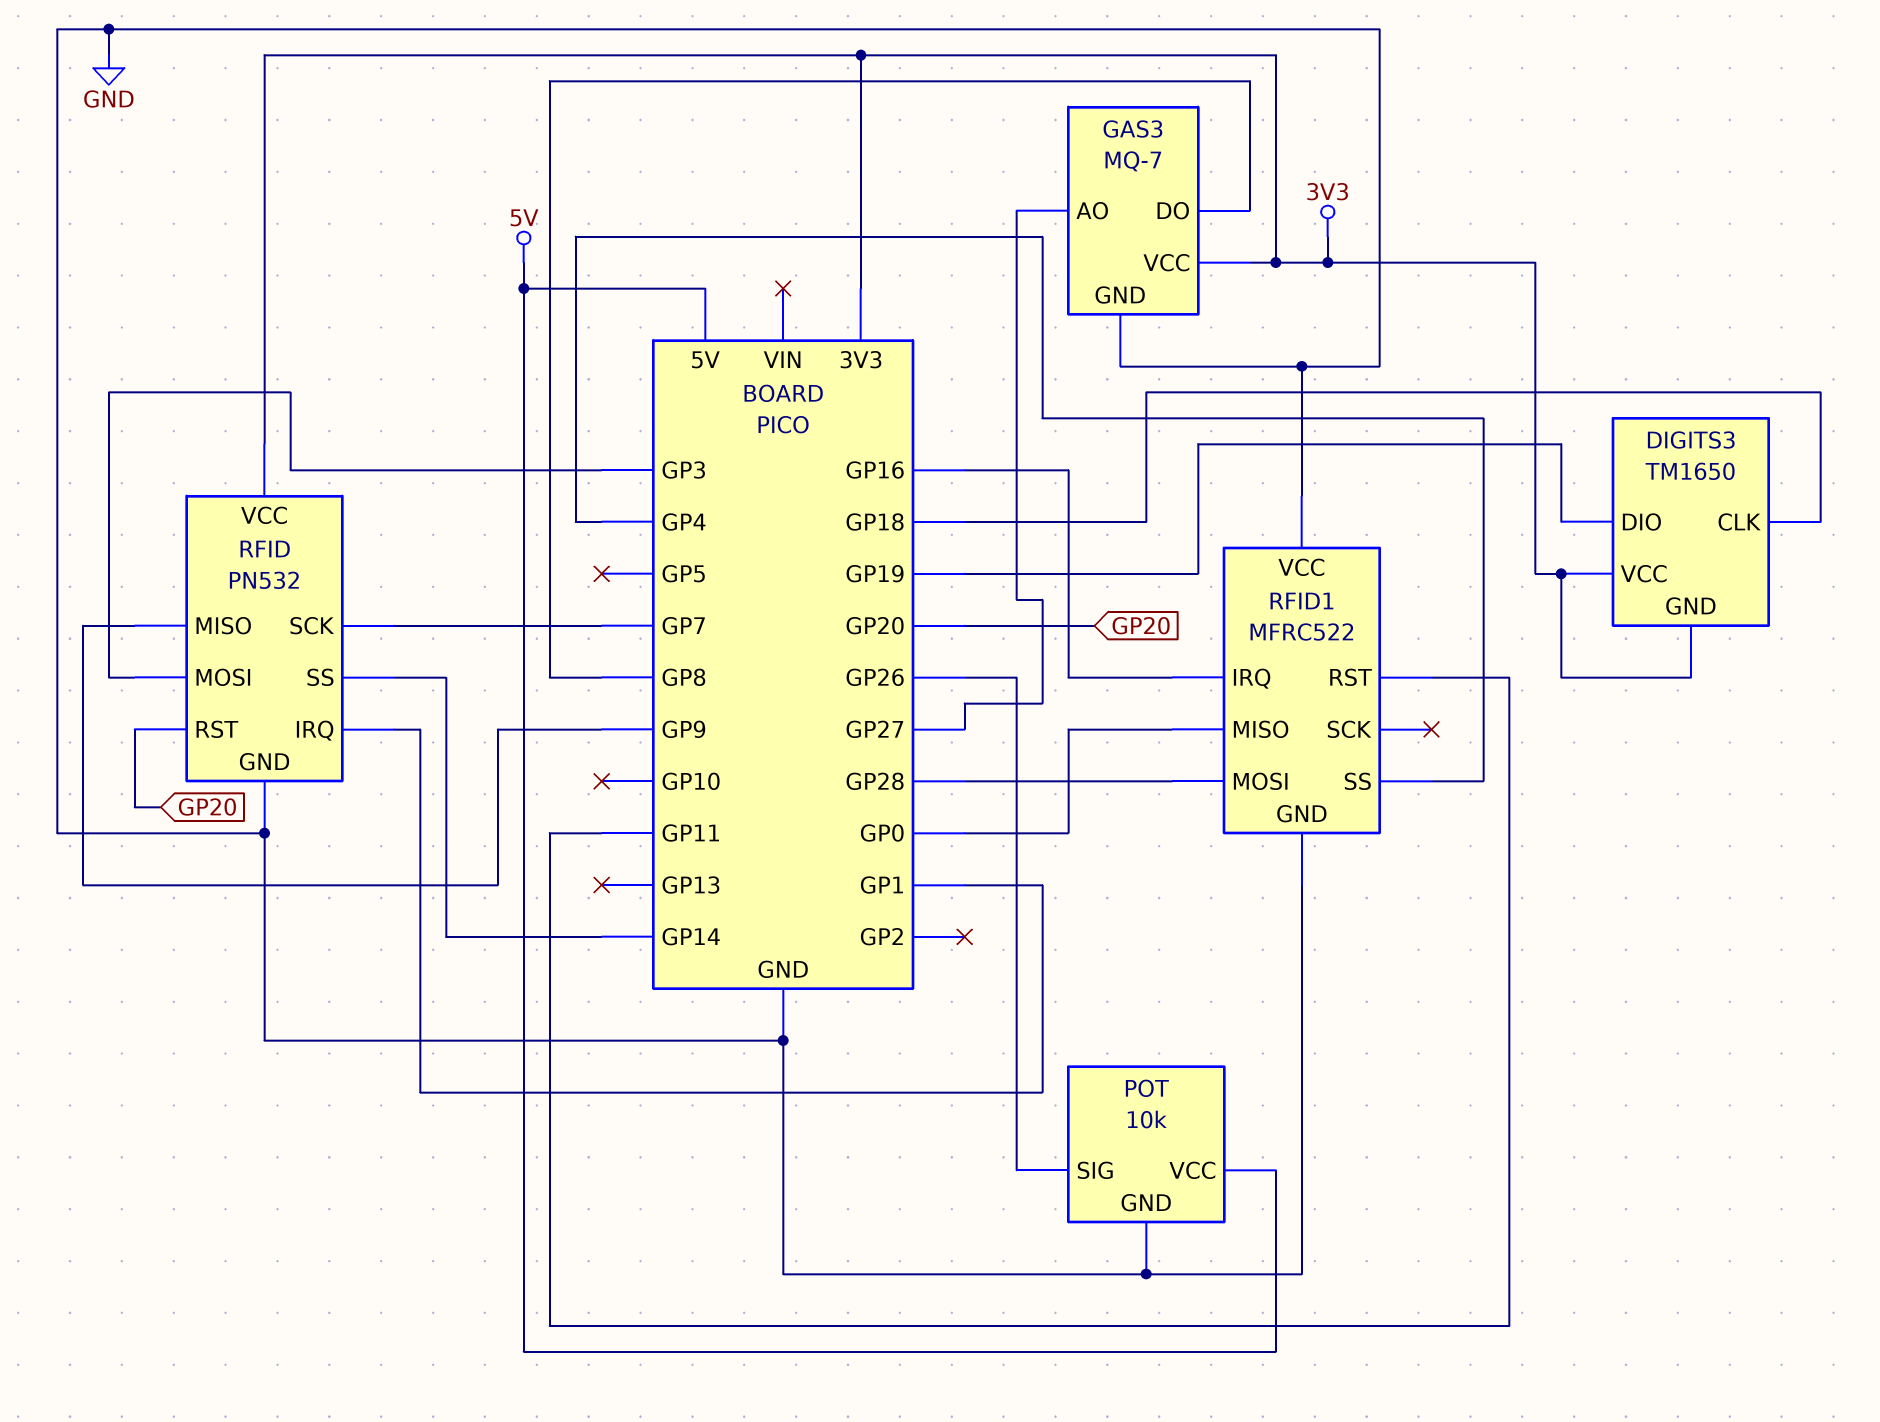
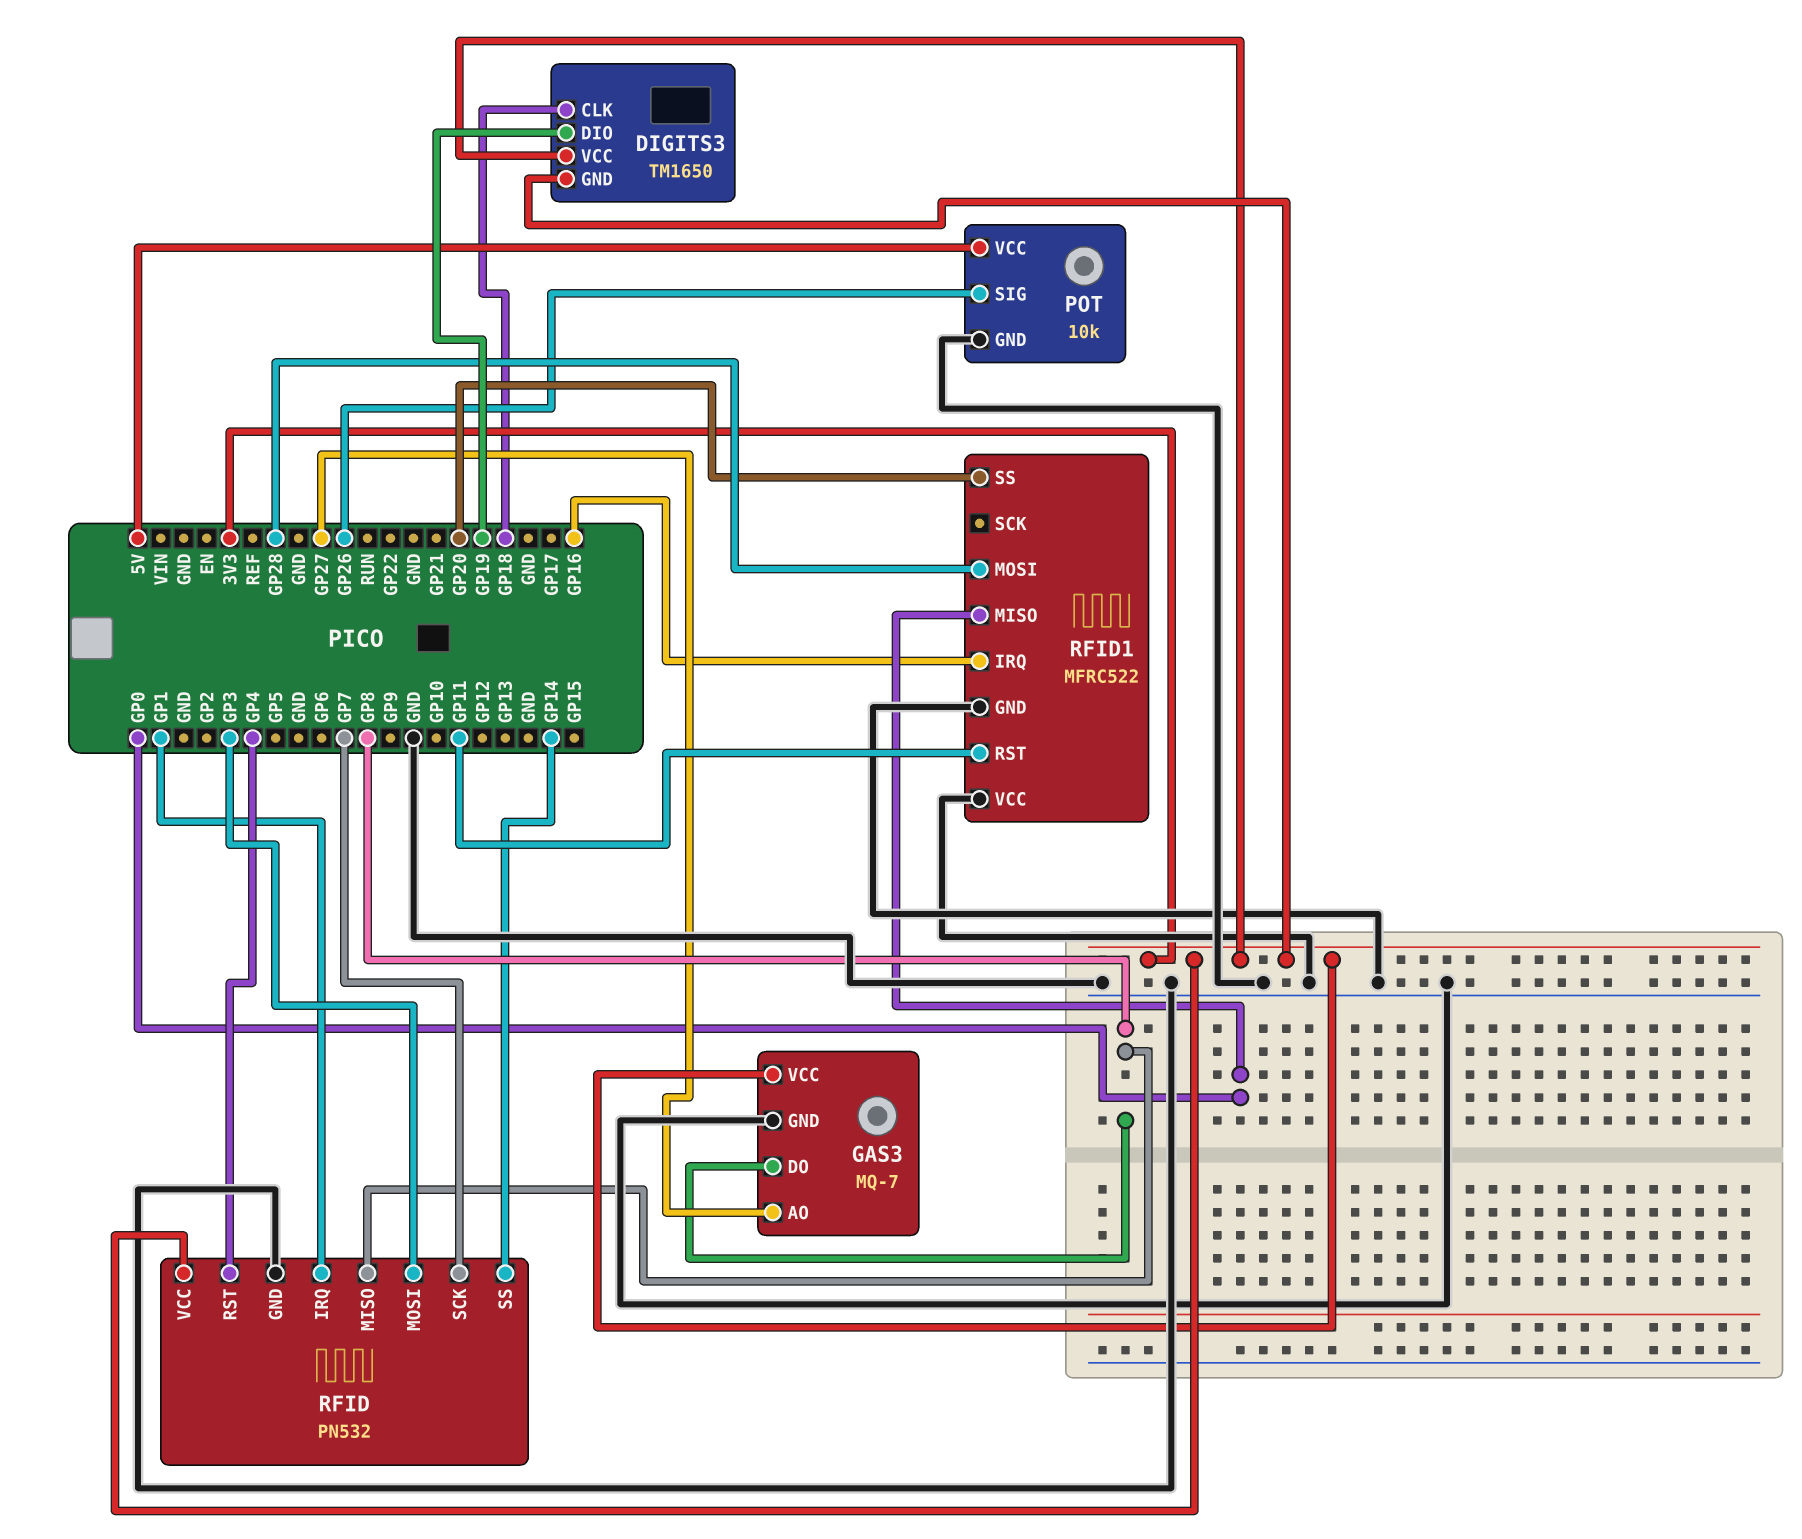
RFID pin MISO: GP9 -> GP8
RFID pin RST: GP20 -> GP4
RFID1 pin SS: GP4 -> GP20

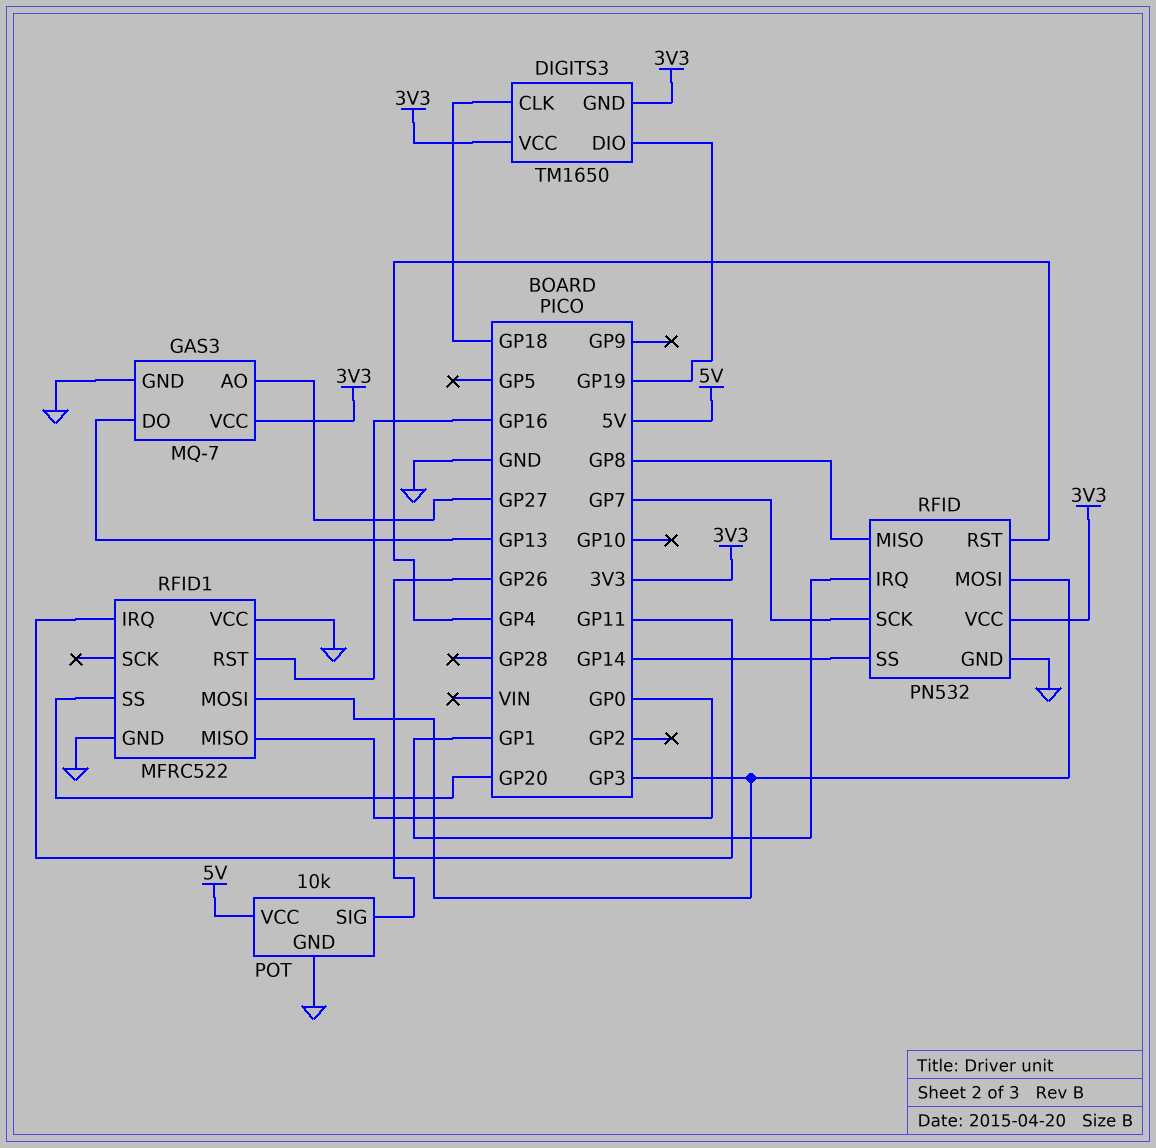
GAS3 pin DO: GP8 -> GP13
RFID1 pin IRQ: GP16 -> GP11
RFID1 pin MOSI: GP28 -> GP3
RFID1 pin RST: GP11 -> GP16

